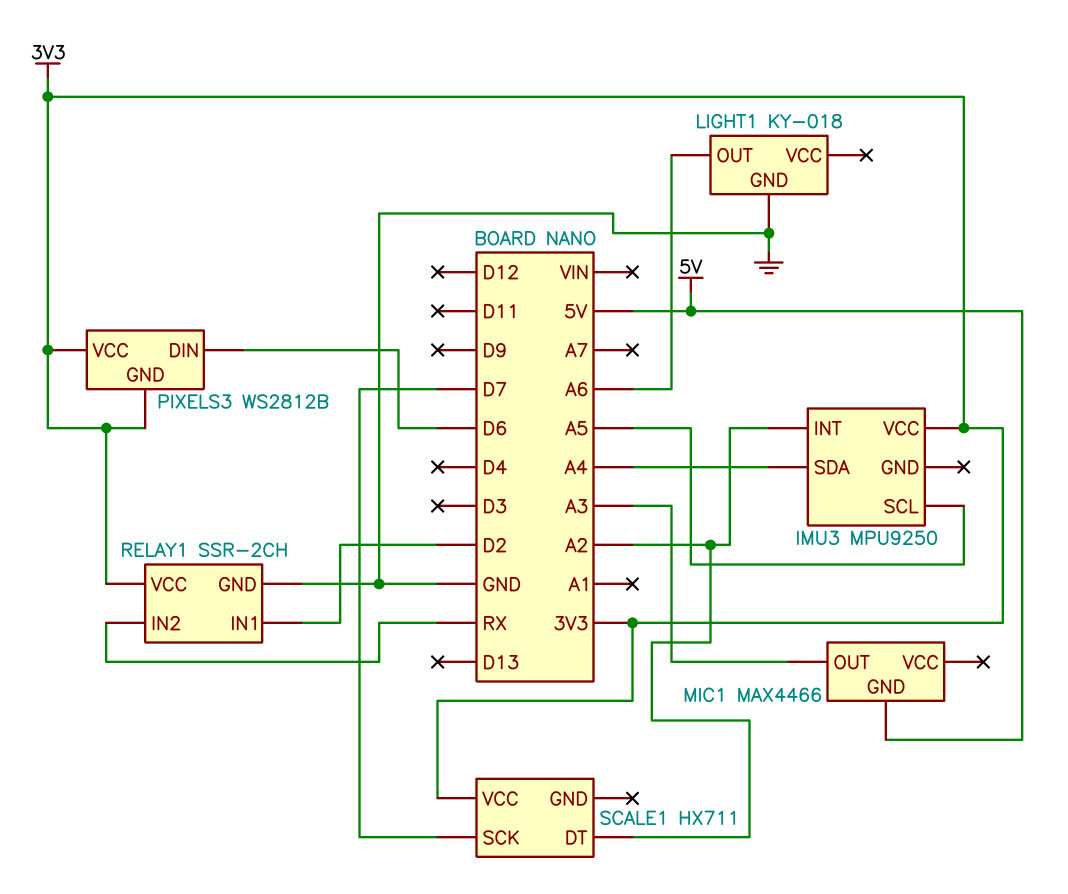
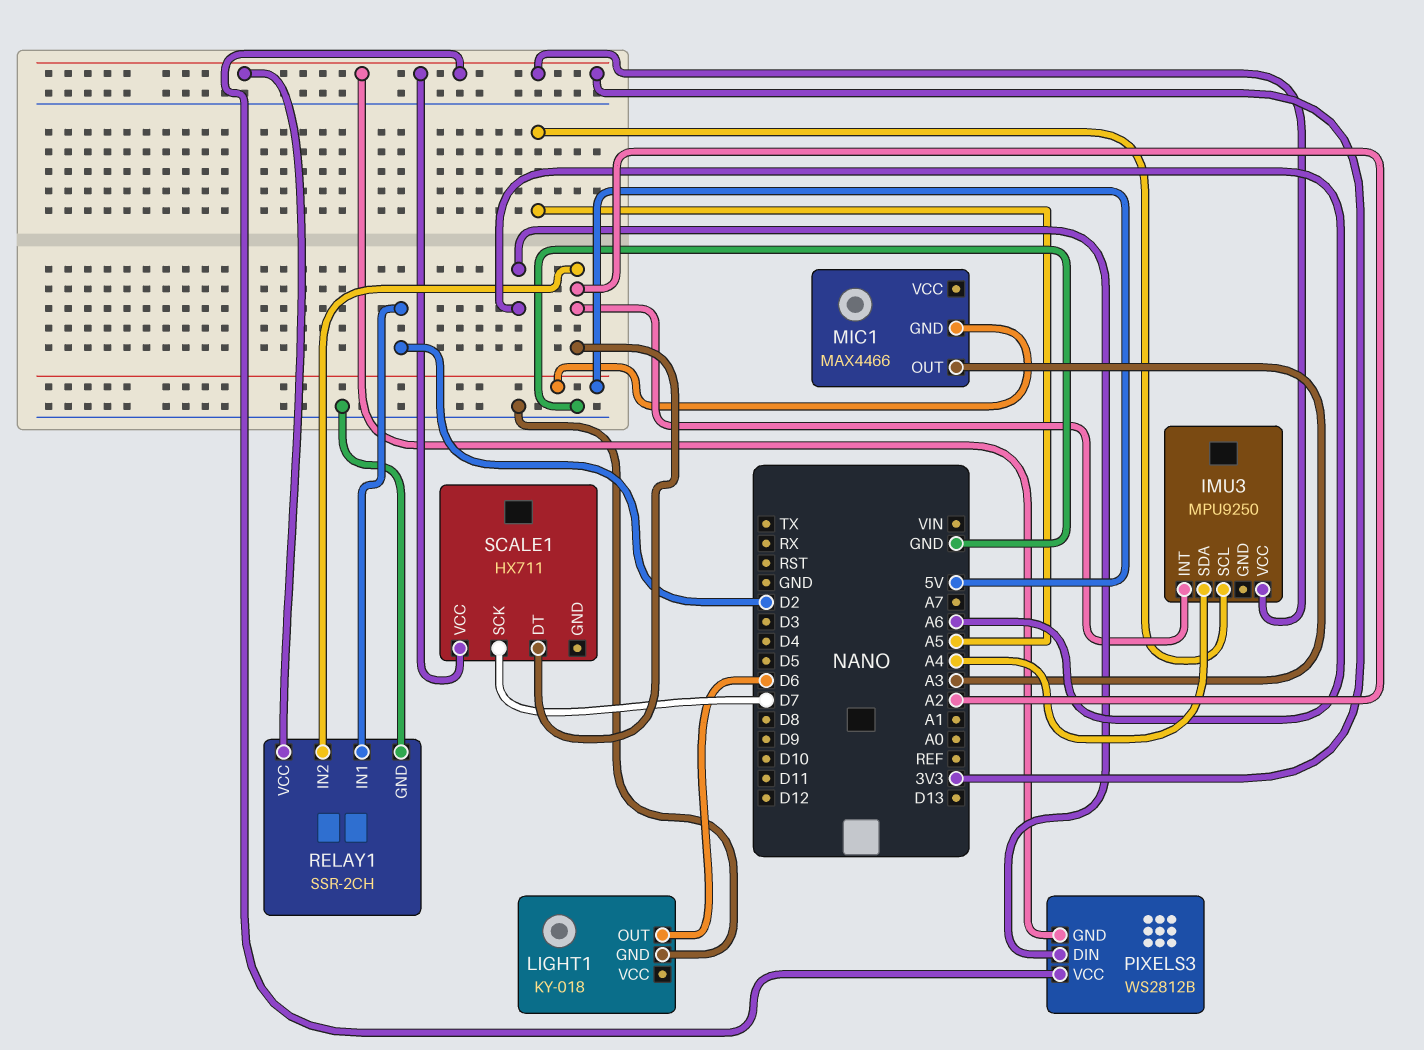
LIGHT1 pin OUT: A6 -> D6
PIXELS3 pin DIN: D6 -> A6
RELAY1 pin IN2: RX -> A2

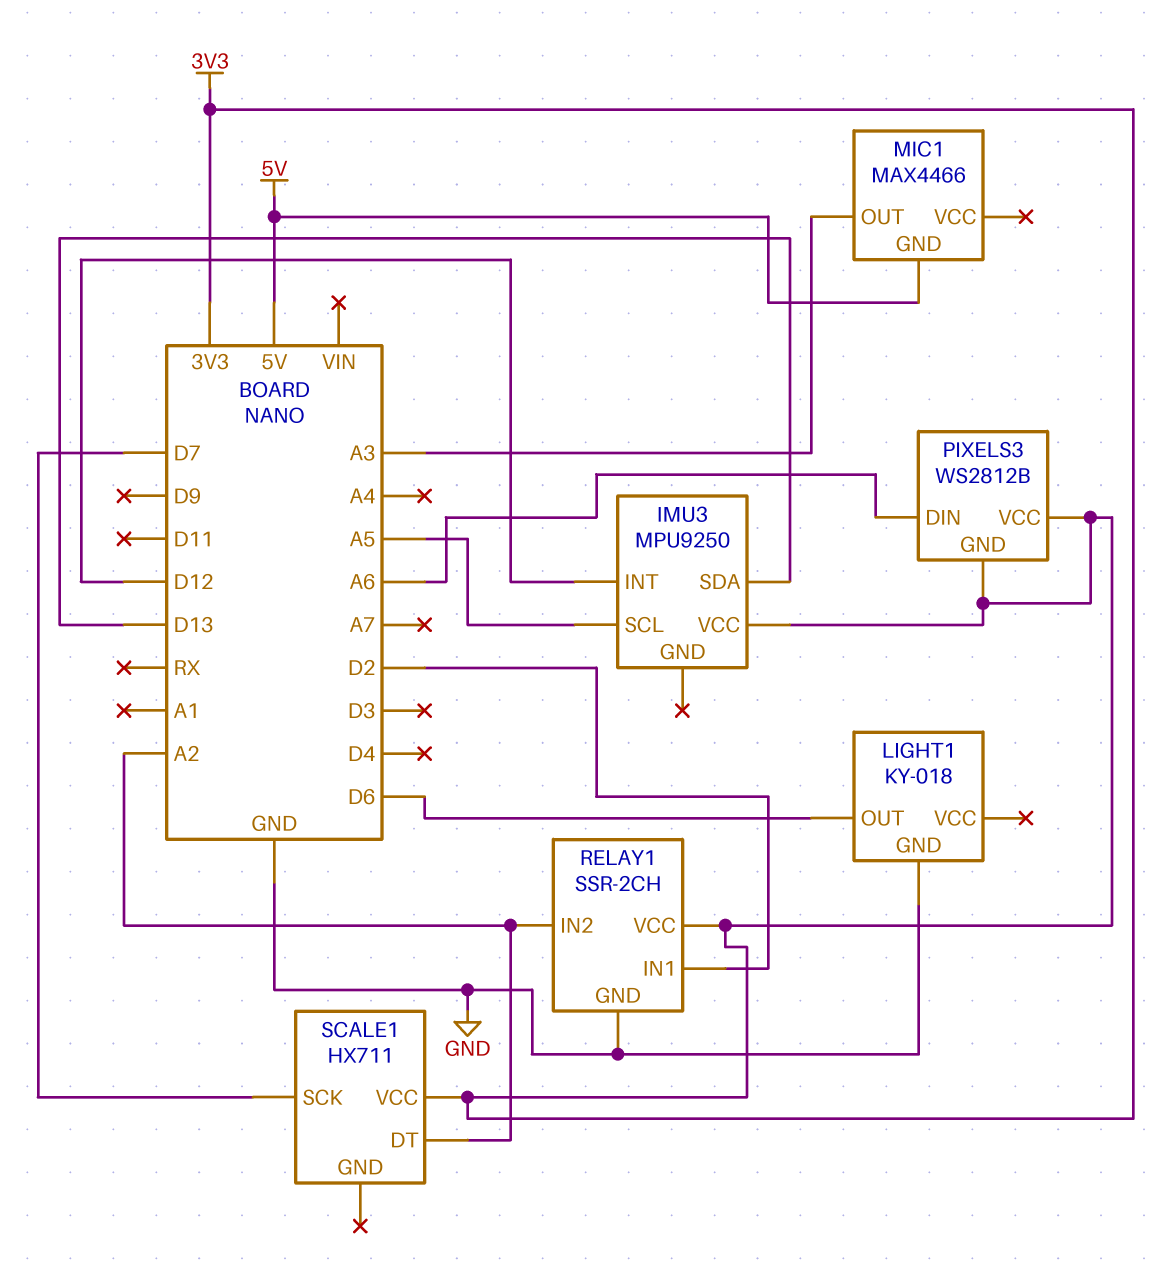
IMU3 pin INT: A2 -> D12
IMU3 pin SDA: A4 -> D13

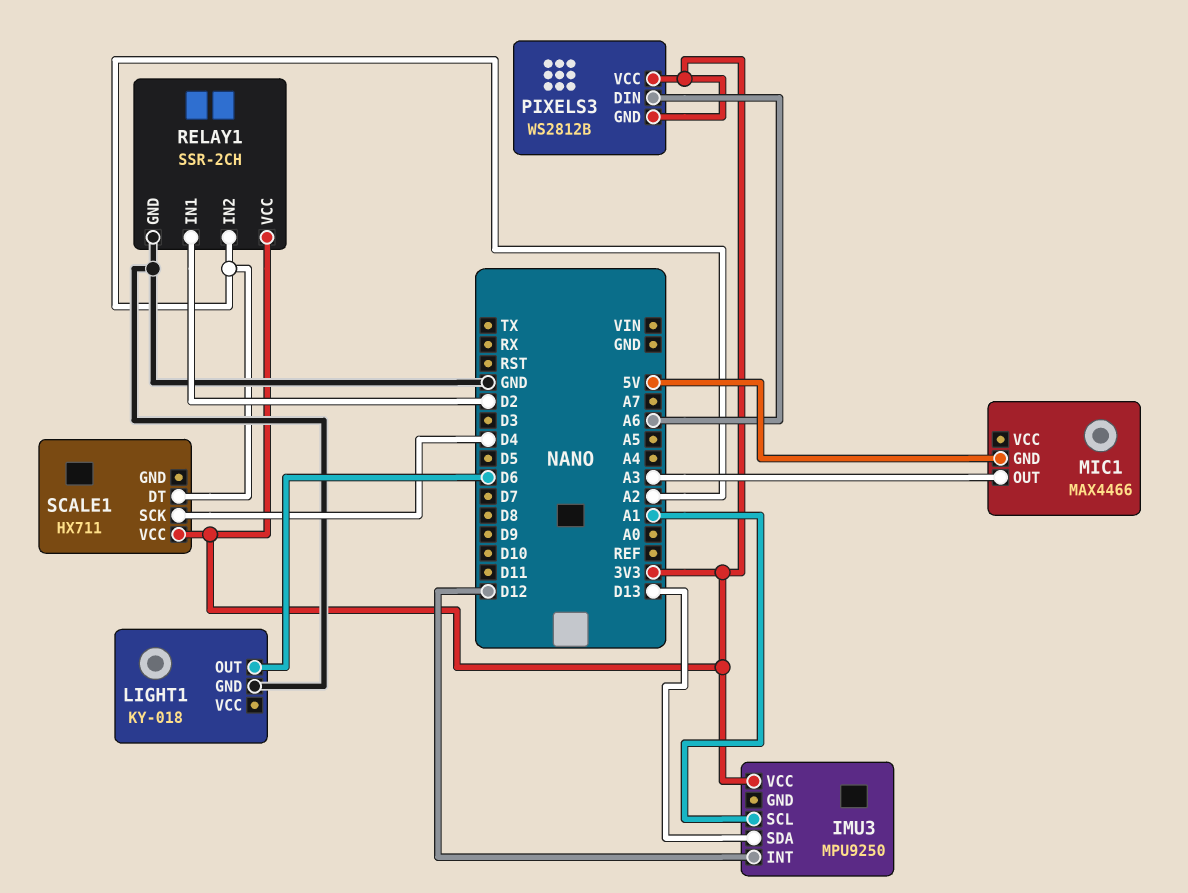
IMU3 pin SCL: A5 -> A1
SCALE1 pin SCK: D7 -> D4

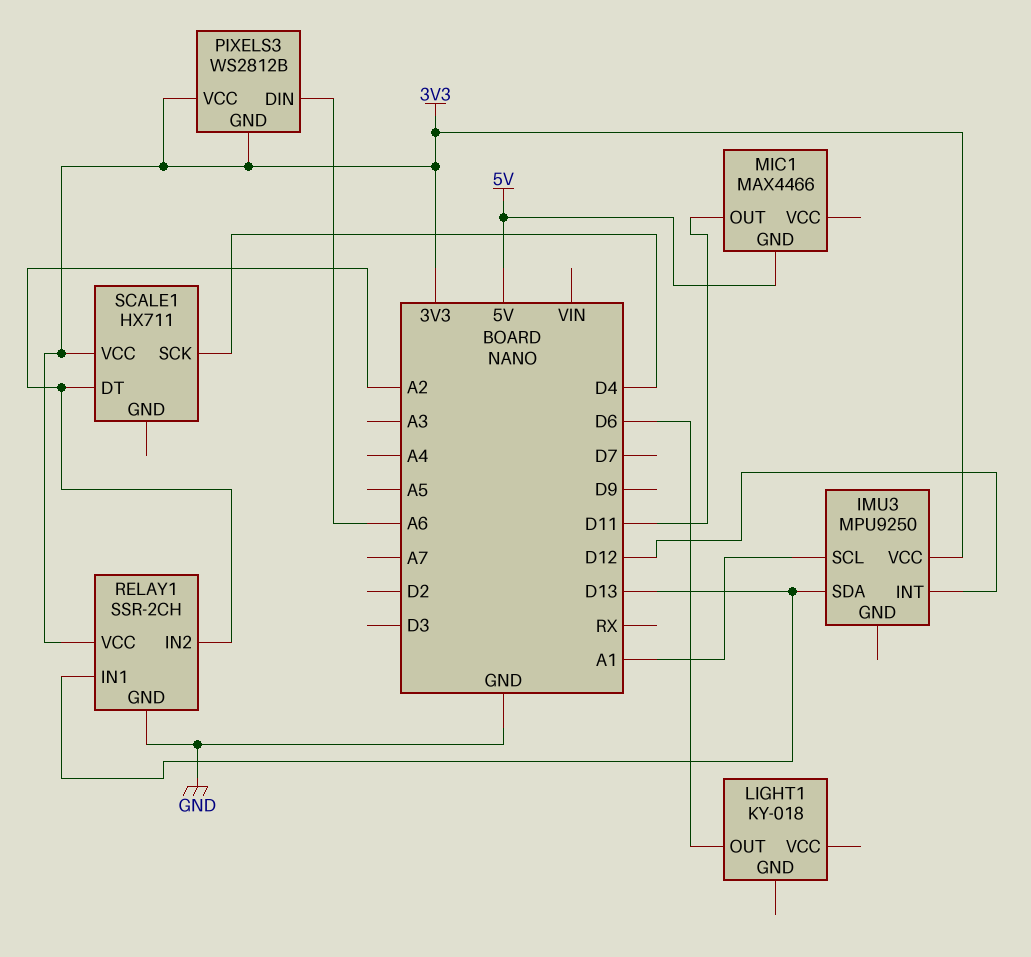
LIGHT1 pin GND: GND -> none
MIC1 pin OUT: A3 -> D11
RELAY1 pin IN1: D2 -> D13

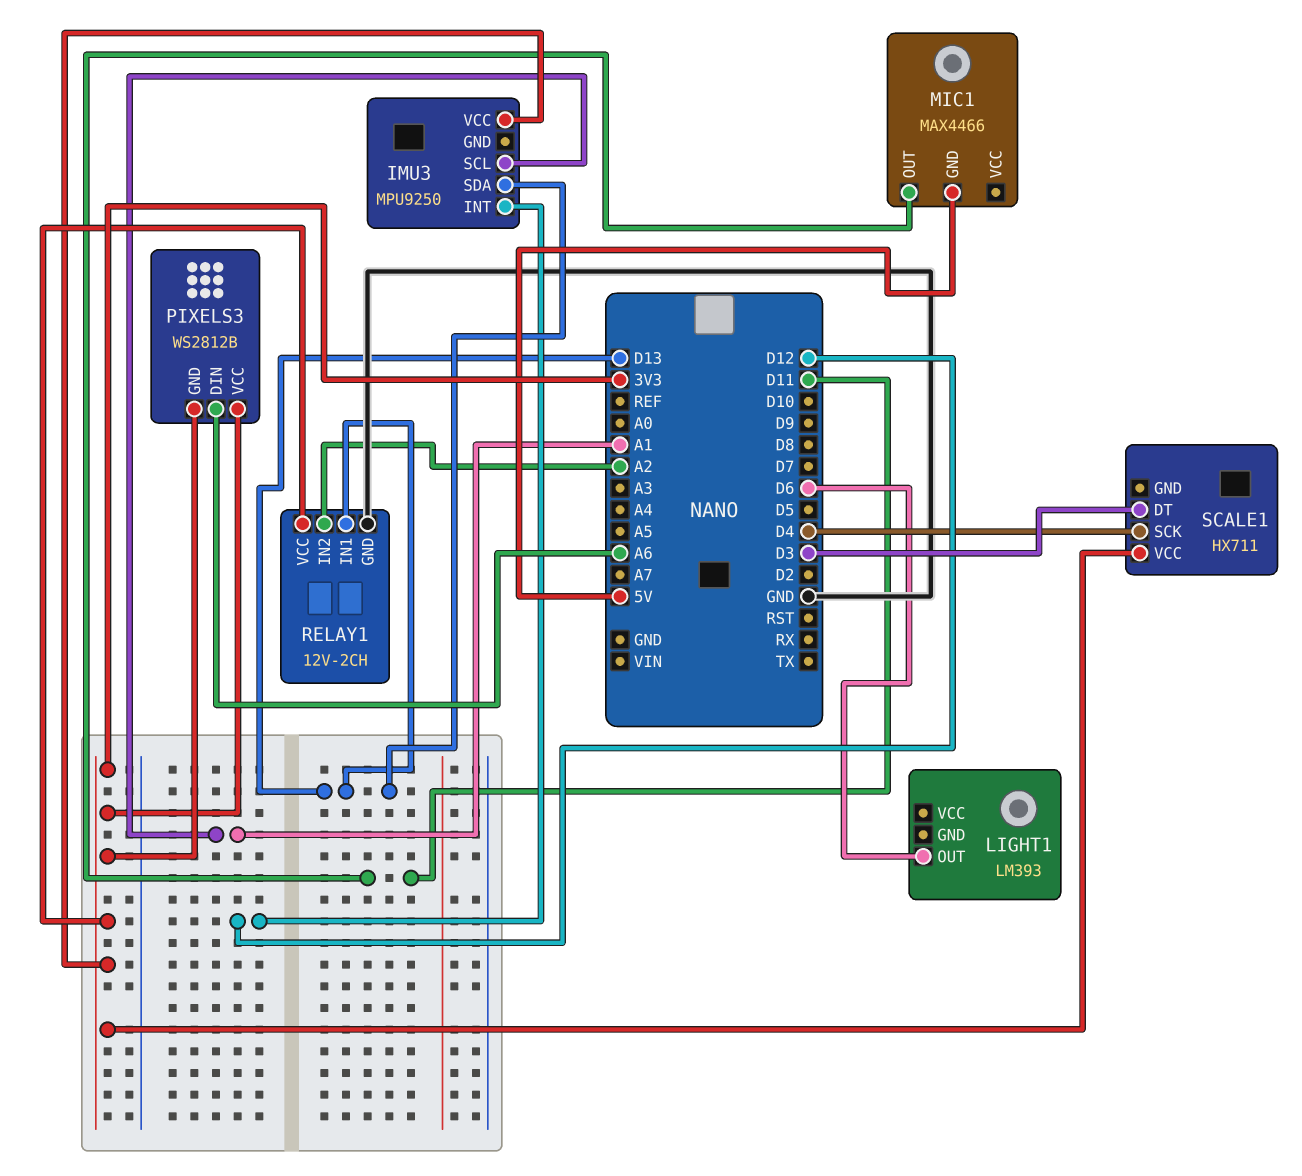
LIGHT1: KY-018 -> LM393
RELAY1: SSR-2CH -> 12V-2CH
SCALE1 pin DT: A2 -> D3

